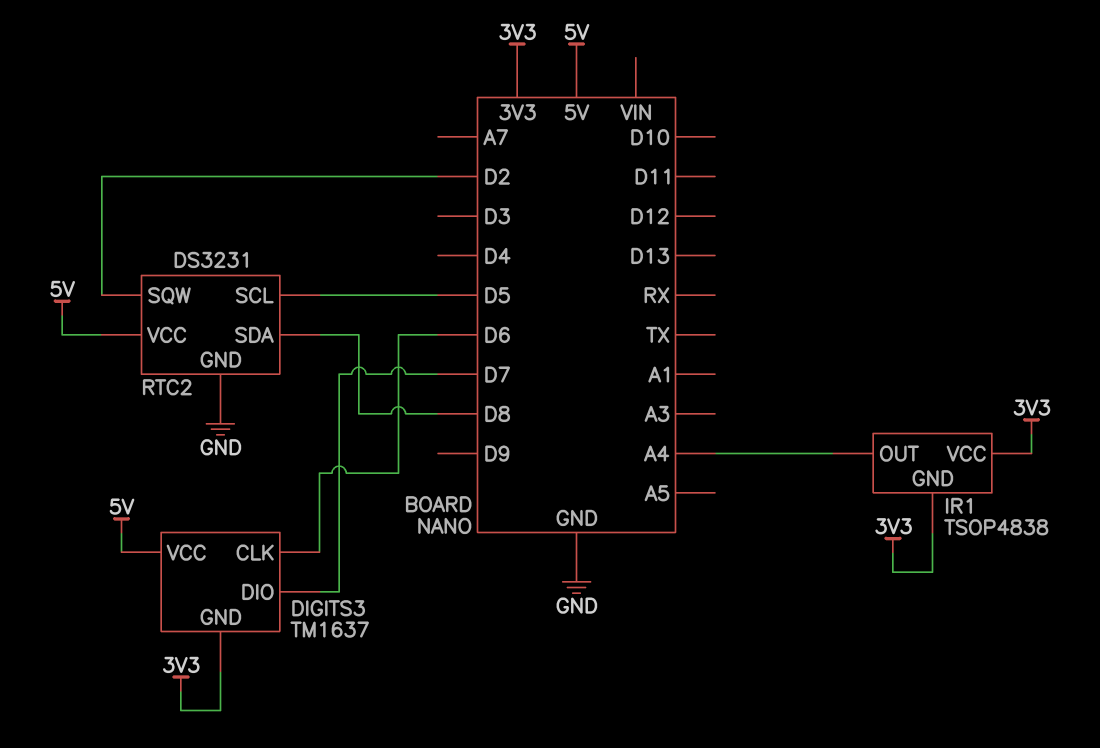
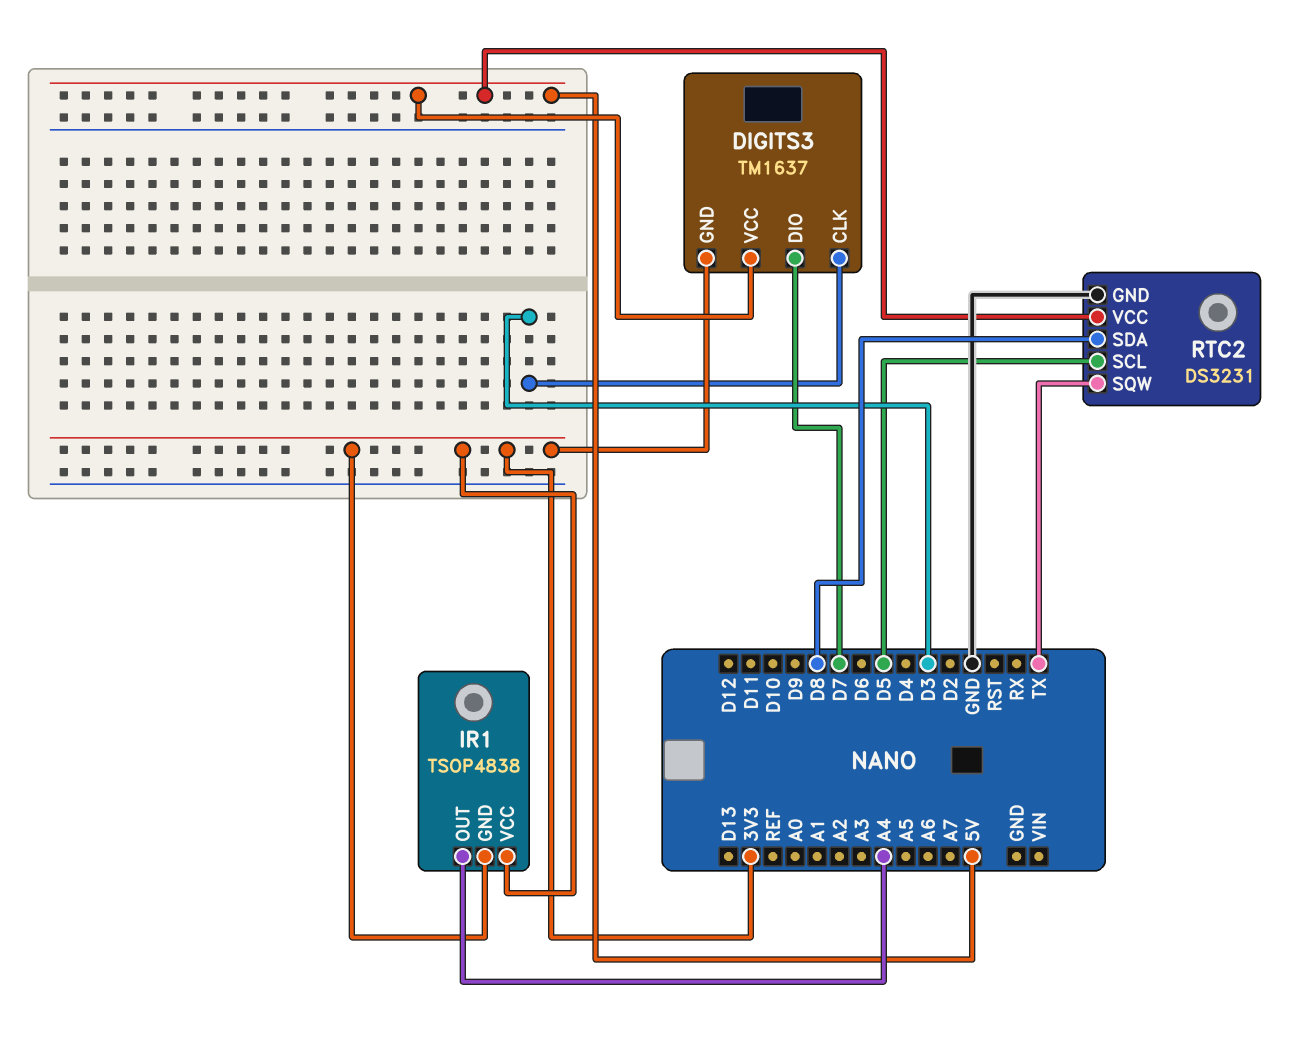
DIGITS3 pin CLK: D6 -> D3
RTC2 pin SQW: D2 -> TX

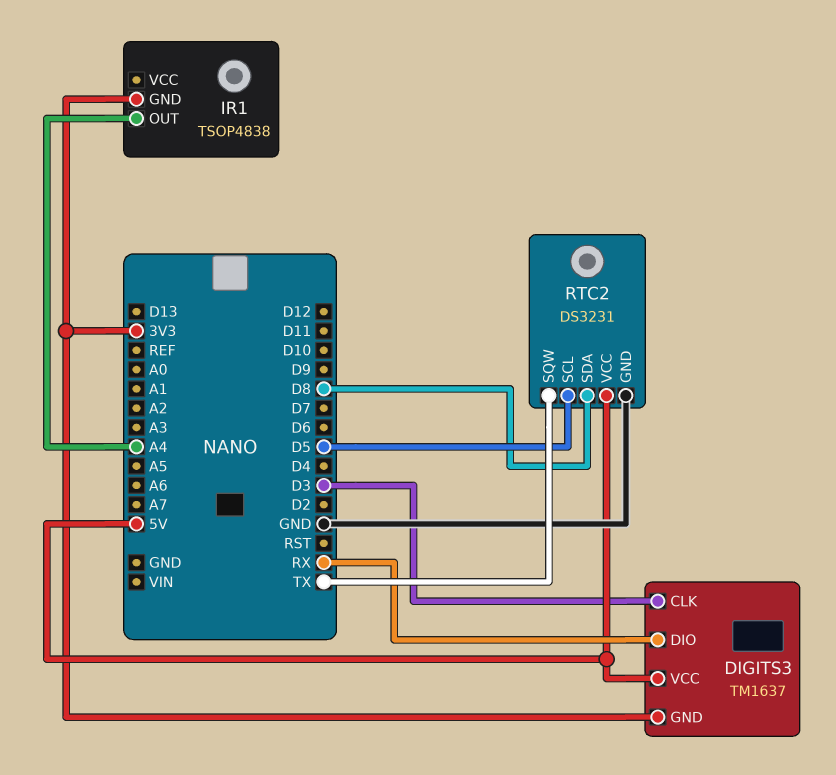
DIGITS3 pin DIO: D7 -> RX
IR1 pin VCC: 3V3 -> none

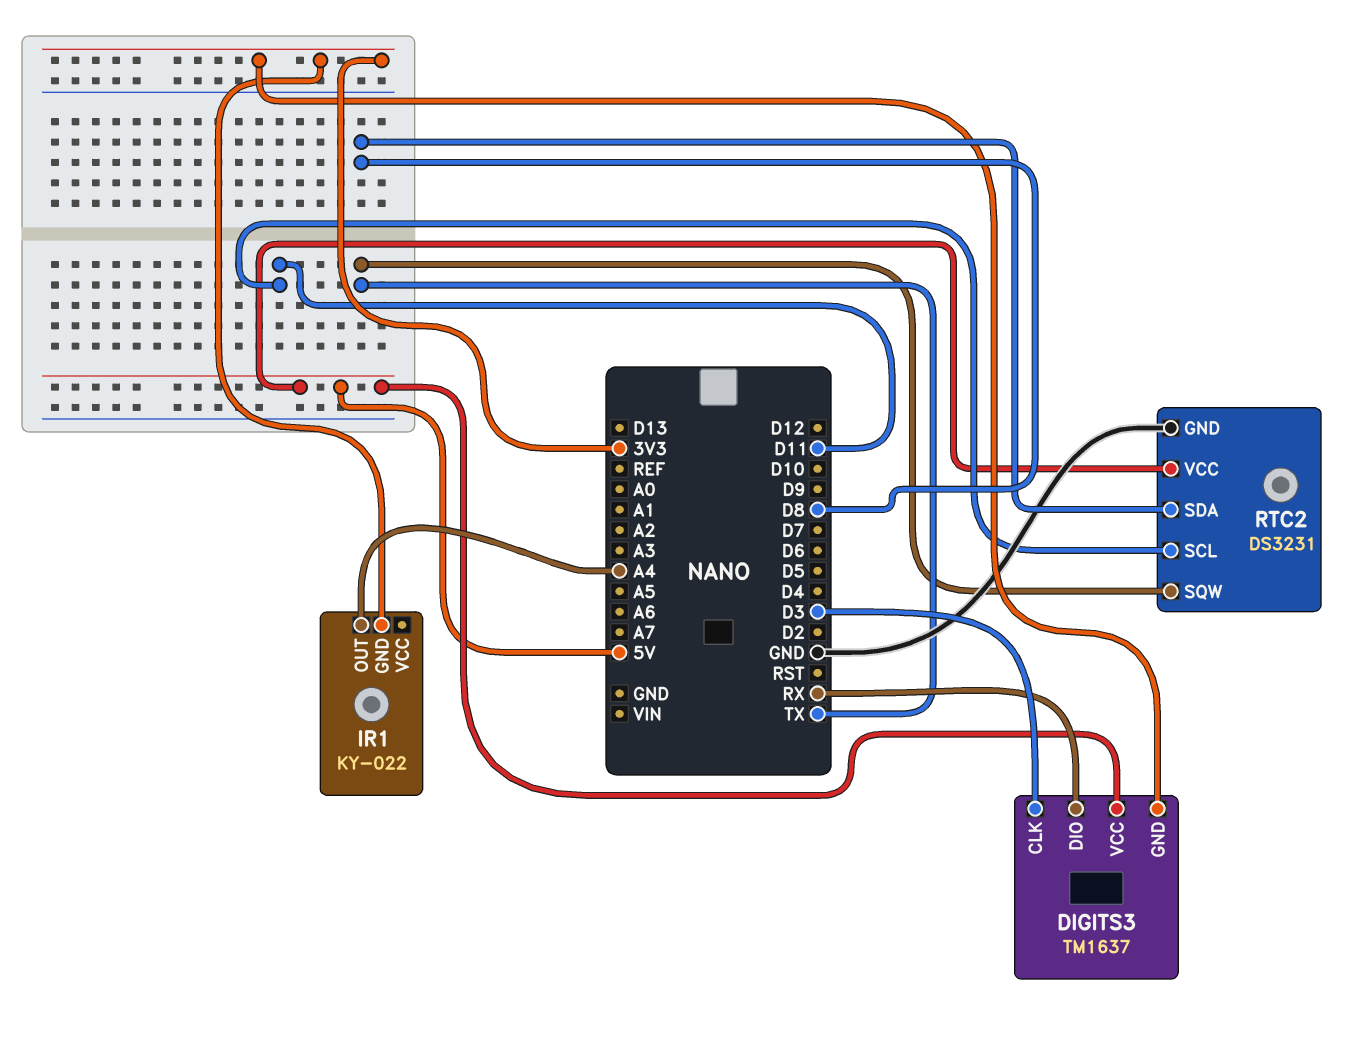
IR1: TSOP4838 -> KY-022
RTC2 pin SCL: D5 -> D11

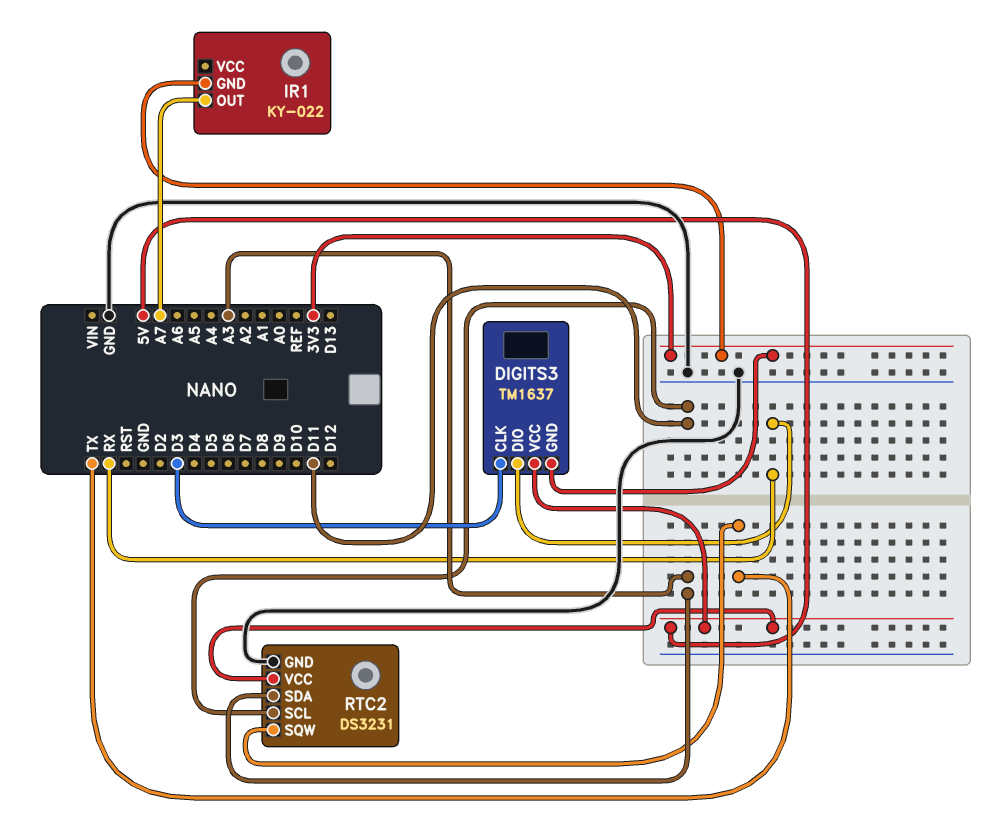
IR1 pin OUT: A4 -> A7
RTC2 pin SDA: D8 -> A3

